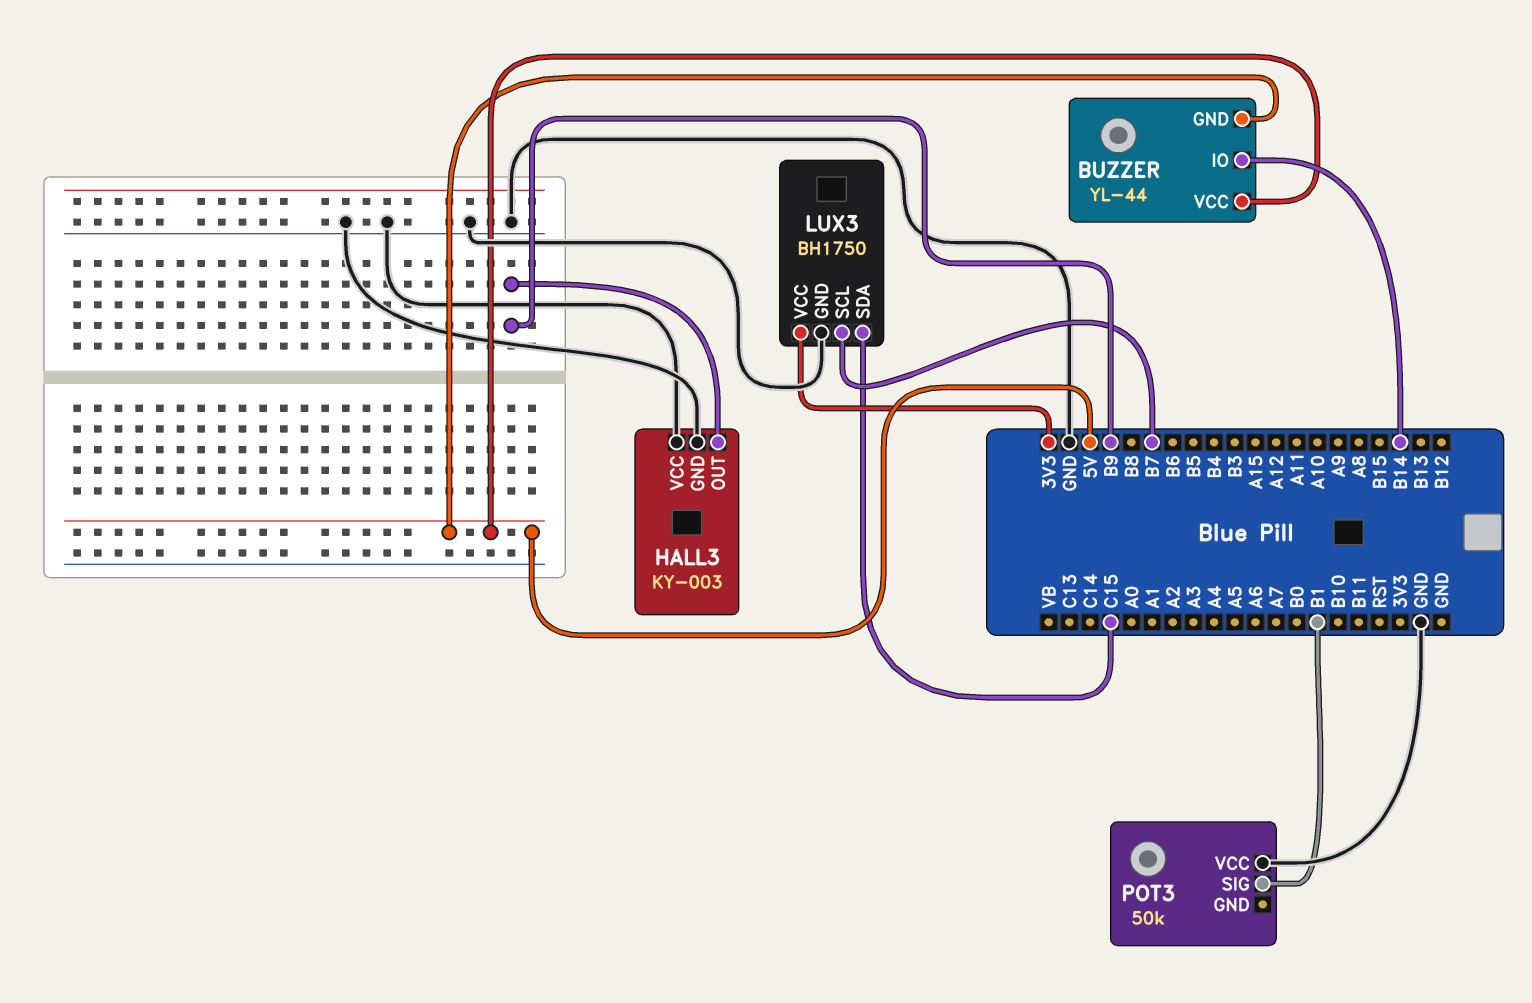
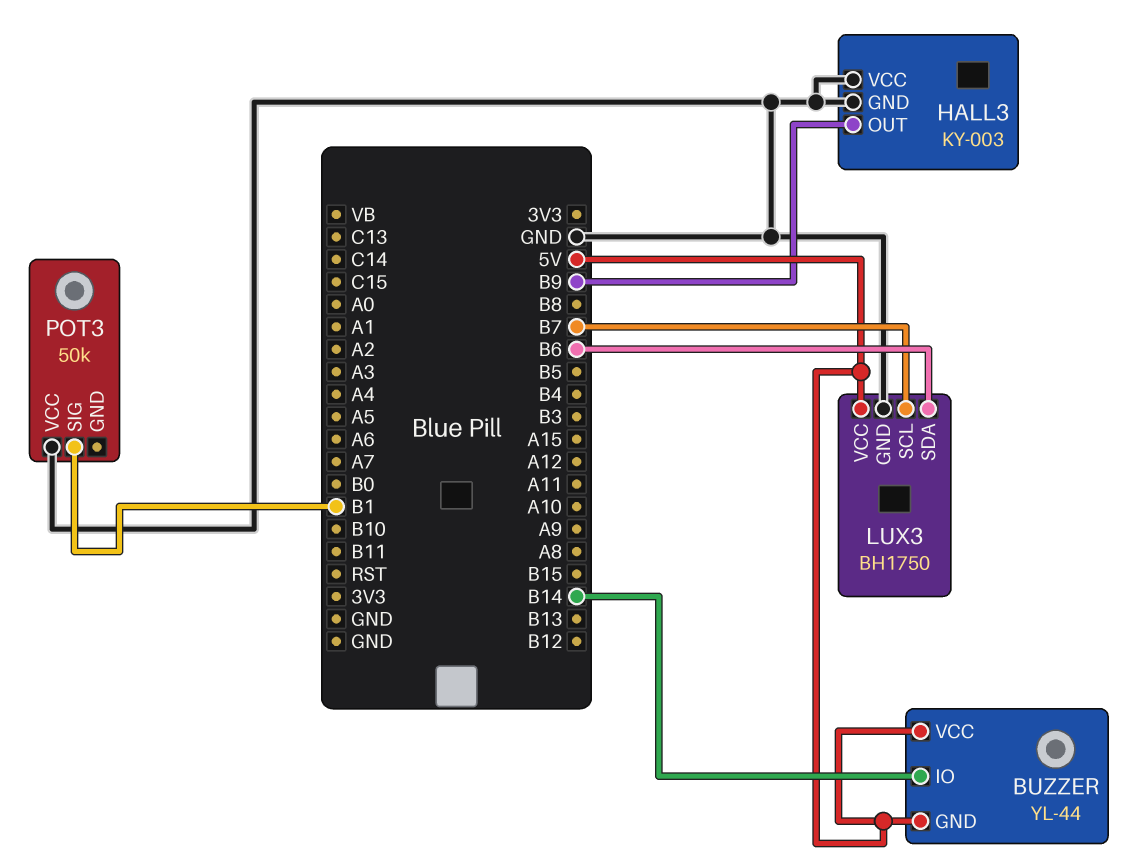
LUX3 pin SDA: C15 -> B6
LUX3 pin VCC: 3V3 -> 5V

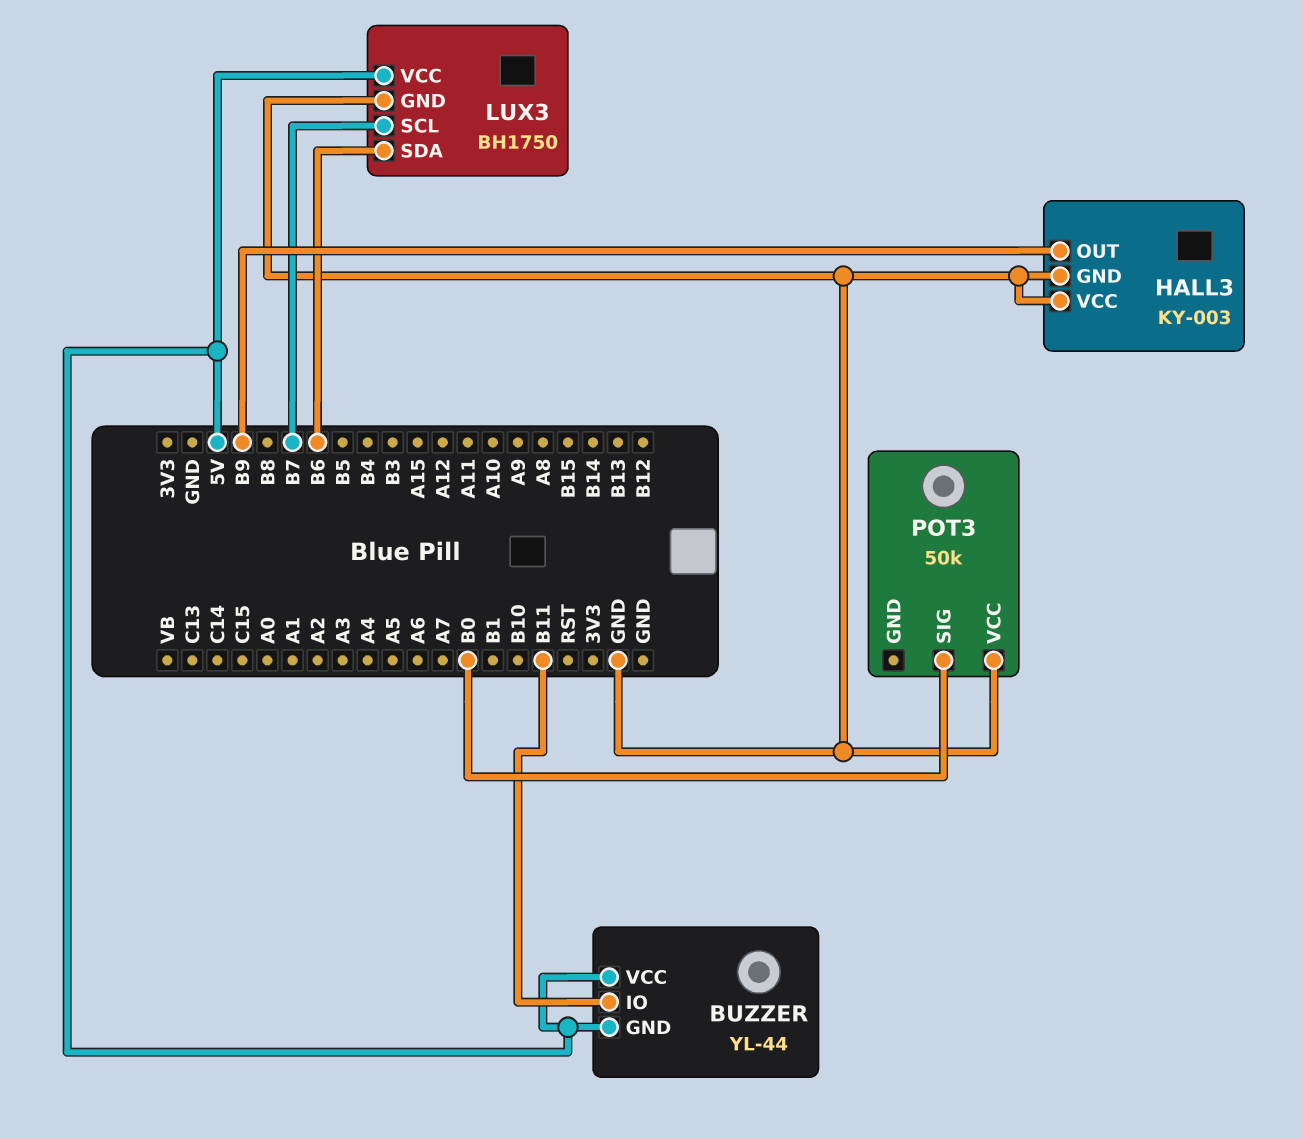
BUZZER pin IO: B14 -> B11
POT3 pin SIG: B1 -> B0

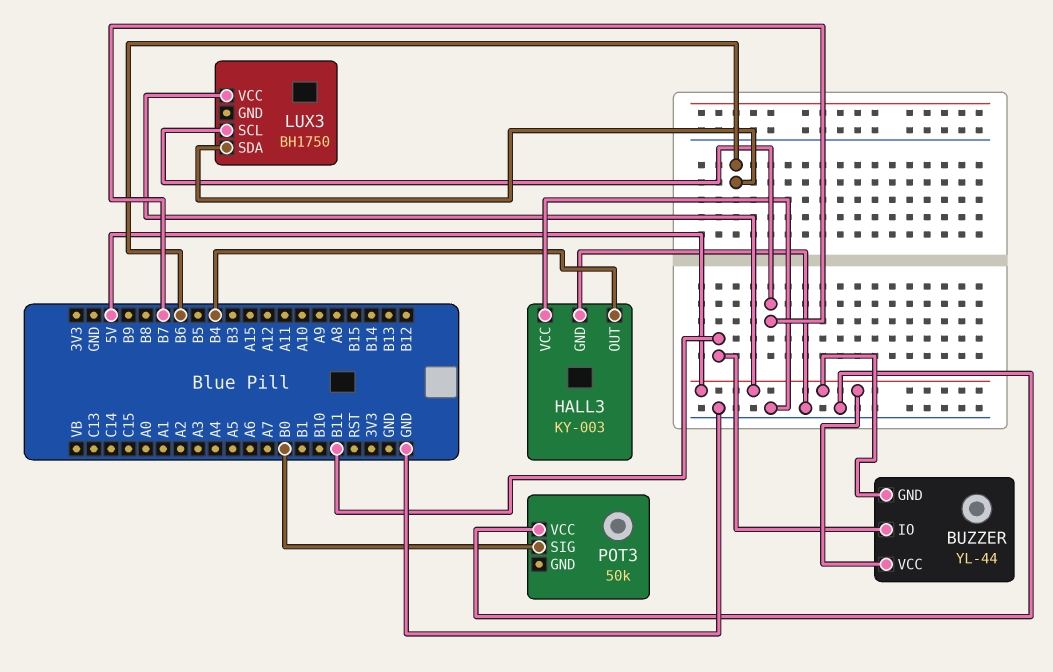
HALL3 pin OUT: B9 -> B4
LUX3 pin GND: GND -> none

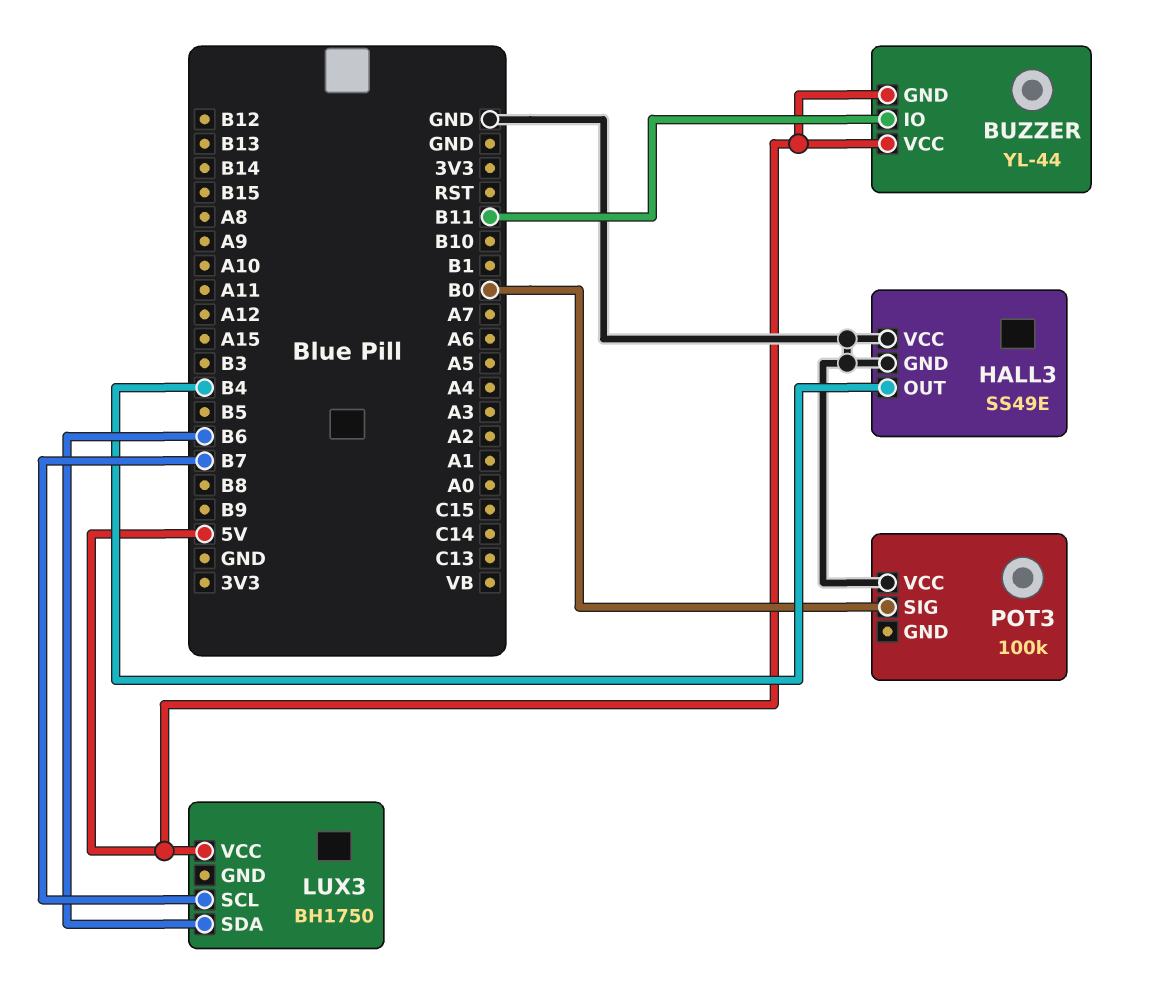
HALL3: KY-003 -> SS49E
POT3: 50k -> 100k

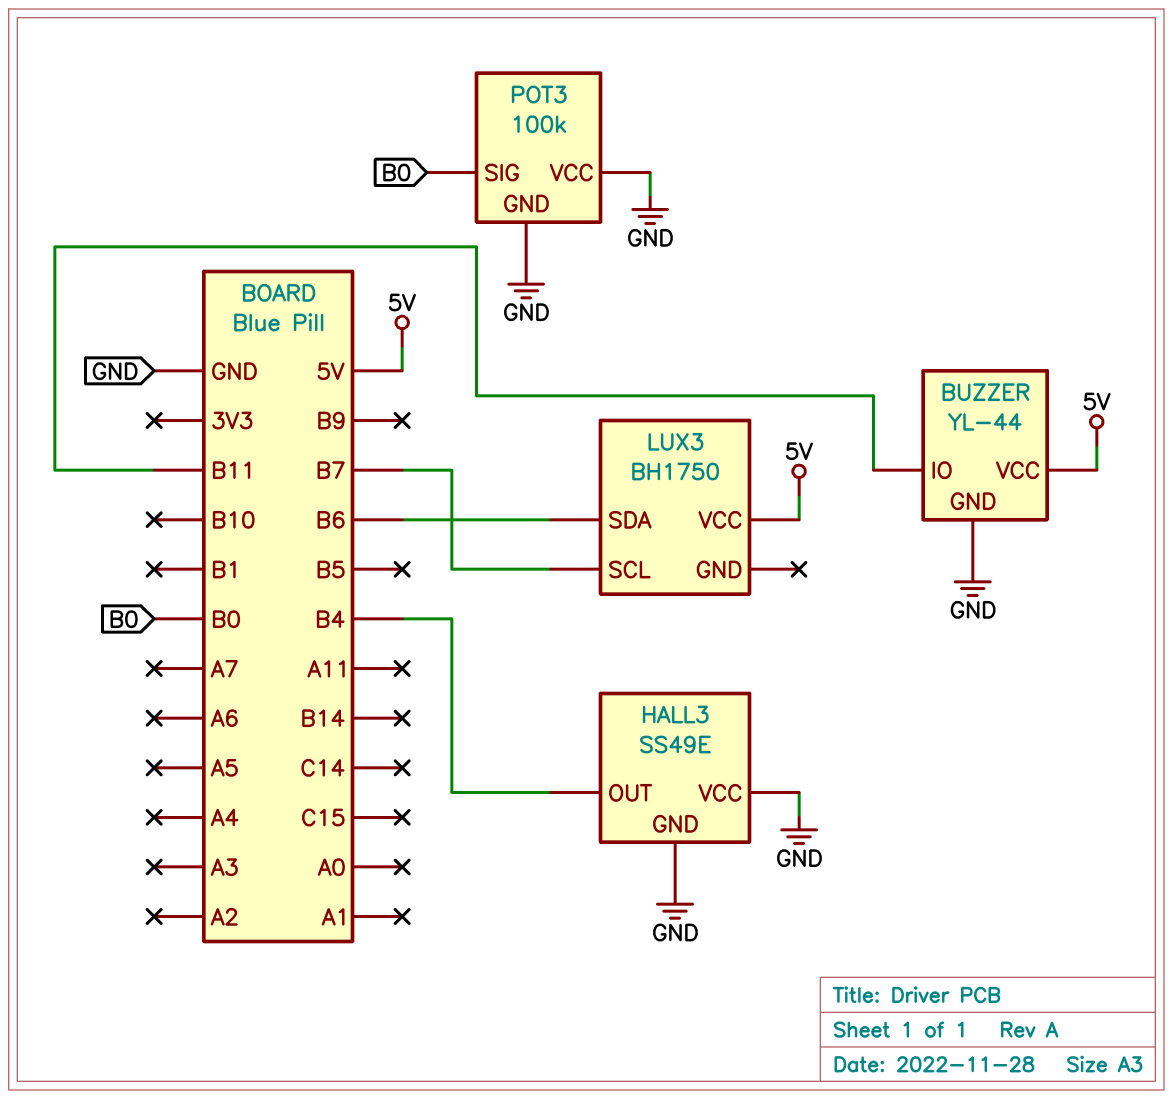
BUZZER pin GND: 5V -> GND
POT3 pin GND: none -> GND

